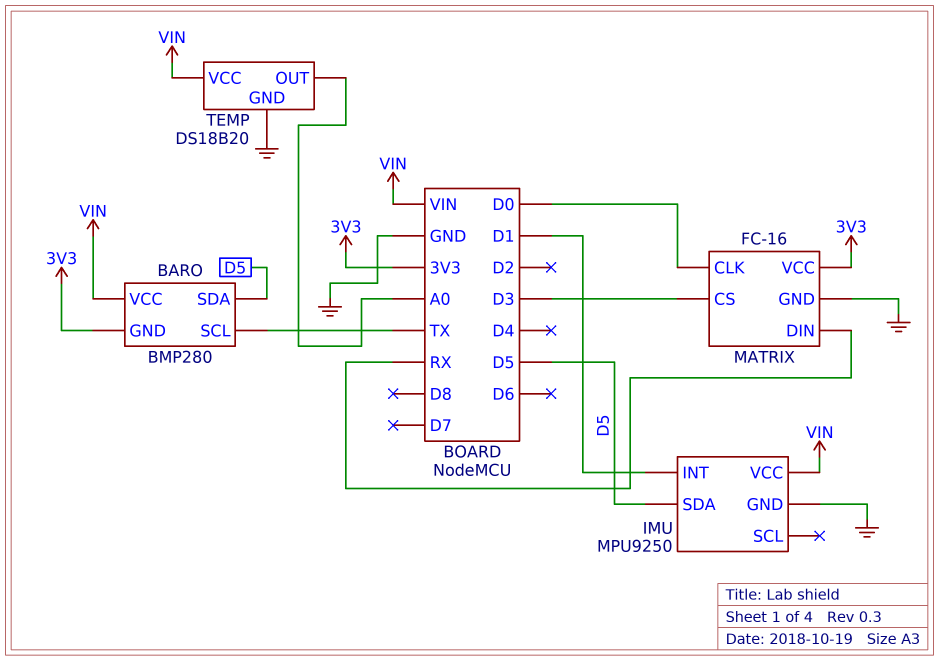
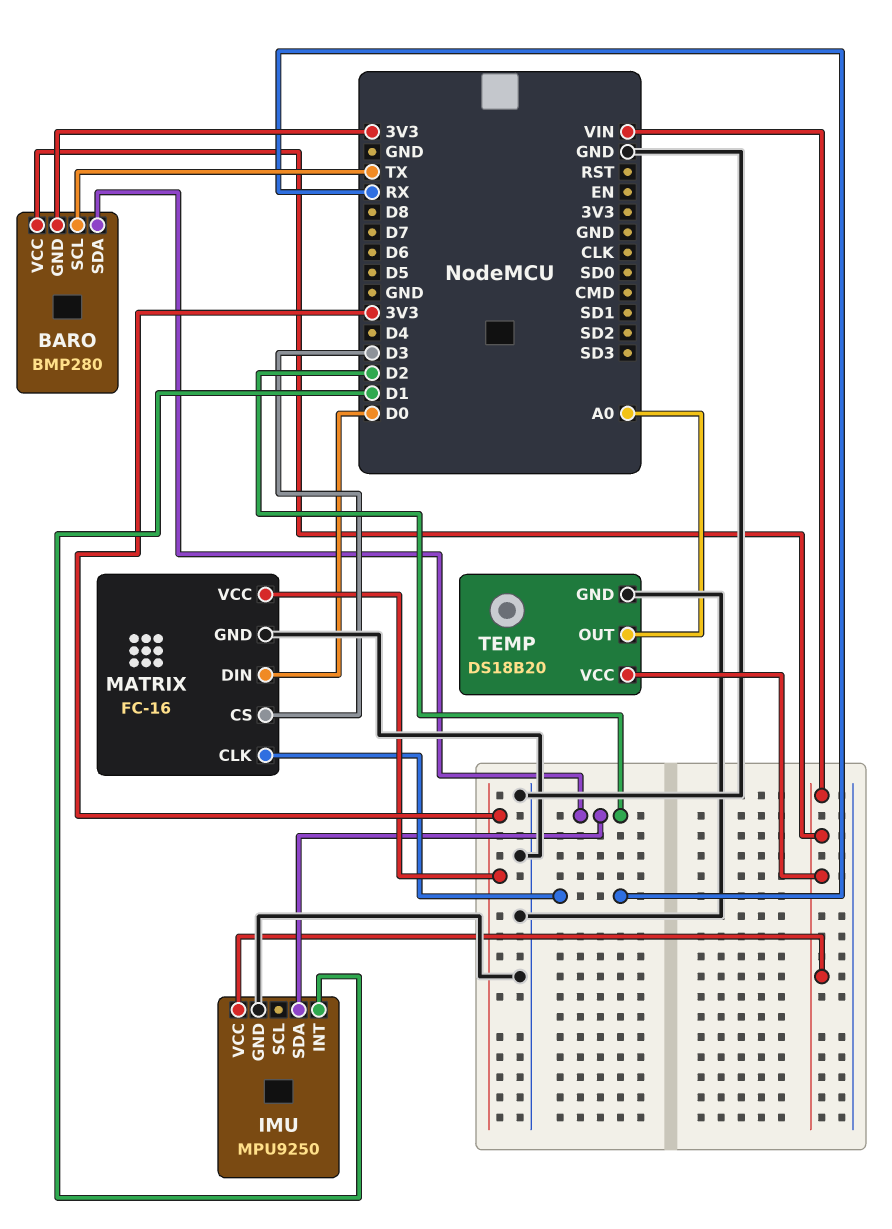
BARO pin SDA: D5 -> D2
IMU pin SDA: D5 -> D2
MATRIX pin CLK: D0 -> RX
MATRIX pin DIN: RX -> D0

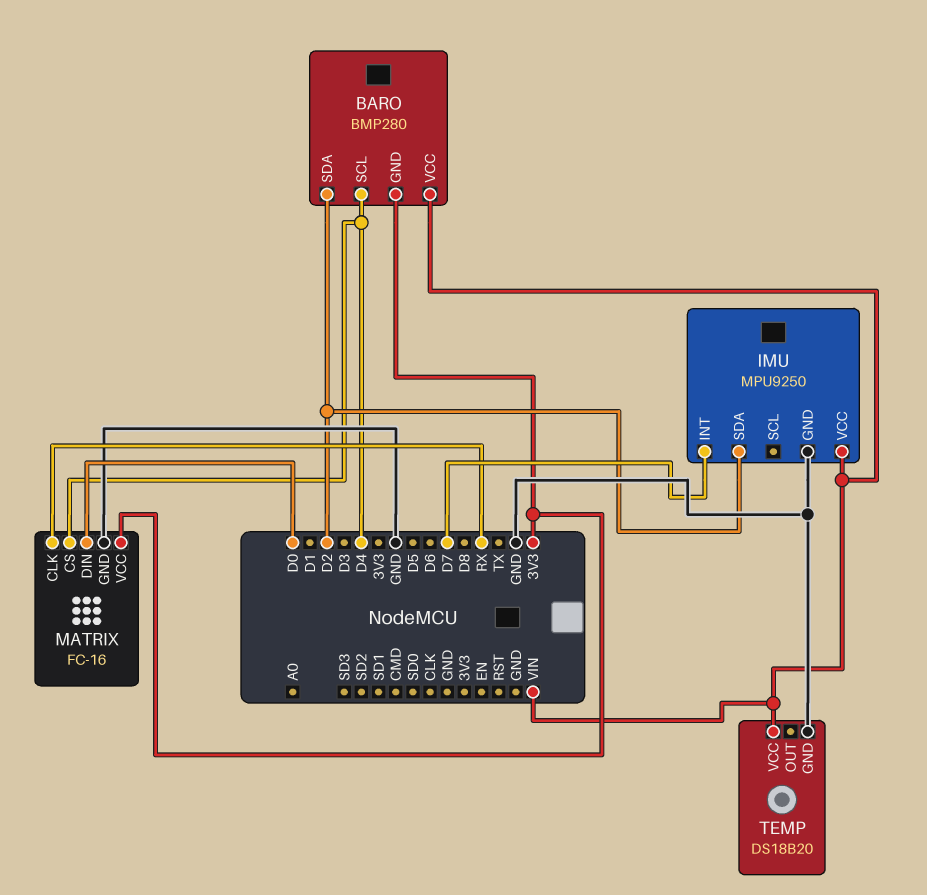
BARO pin SCL: TX -> D4
IMU pin INT: D1 -> D7
MATRIX pin CS: D3 -> D4
TEMP pin OUT: A0 -> none

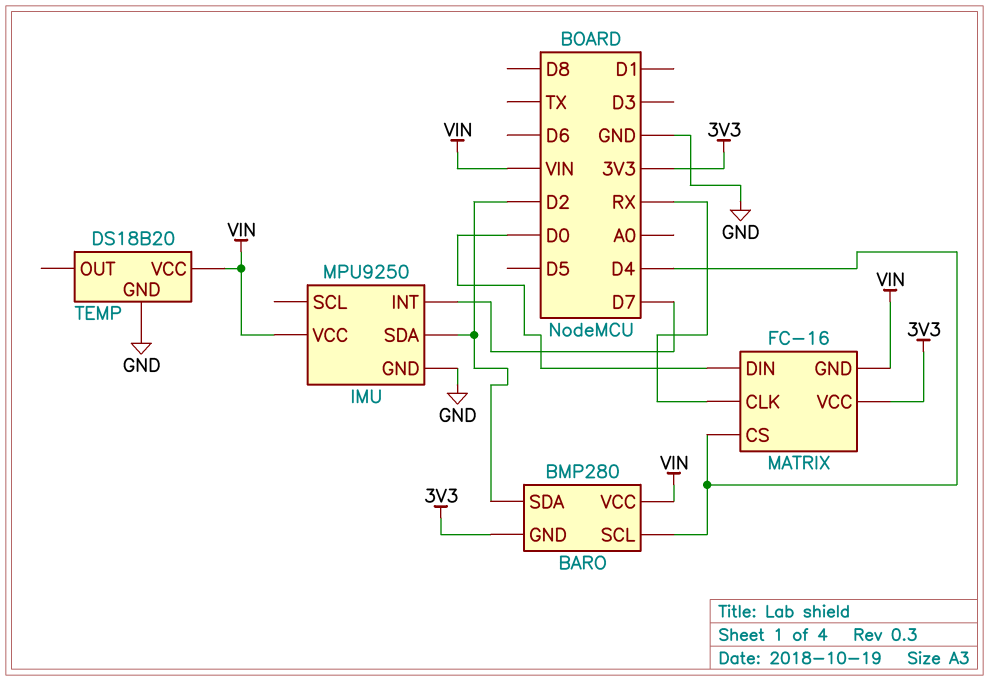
MATRIX pin GND: GND -> VIN

